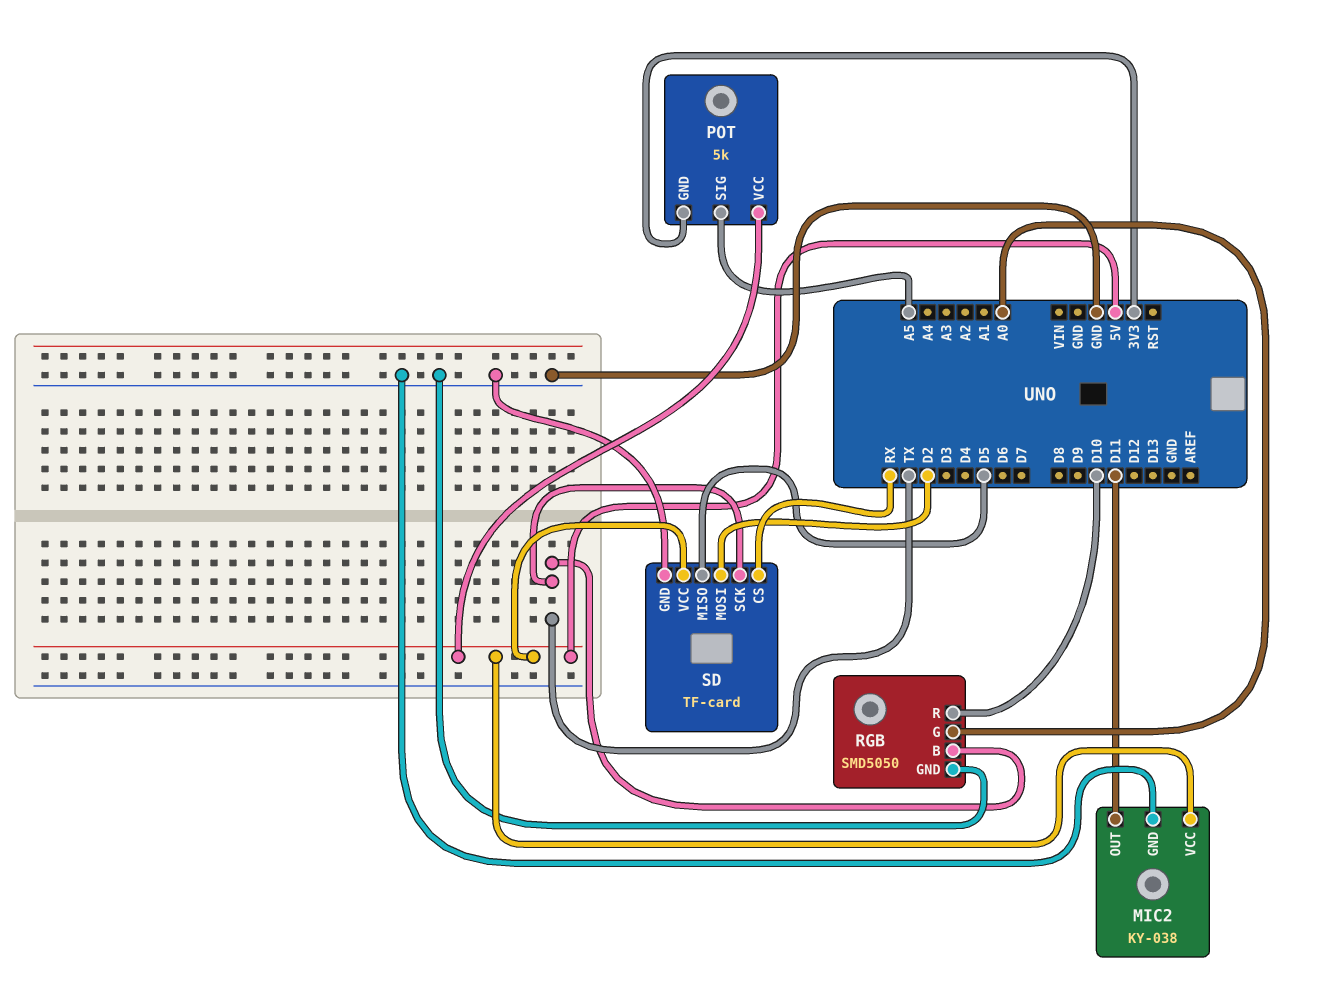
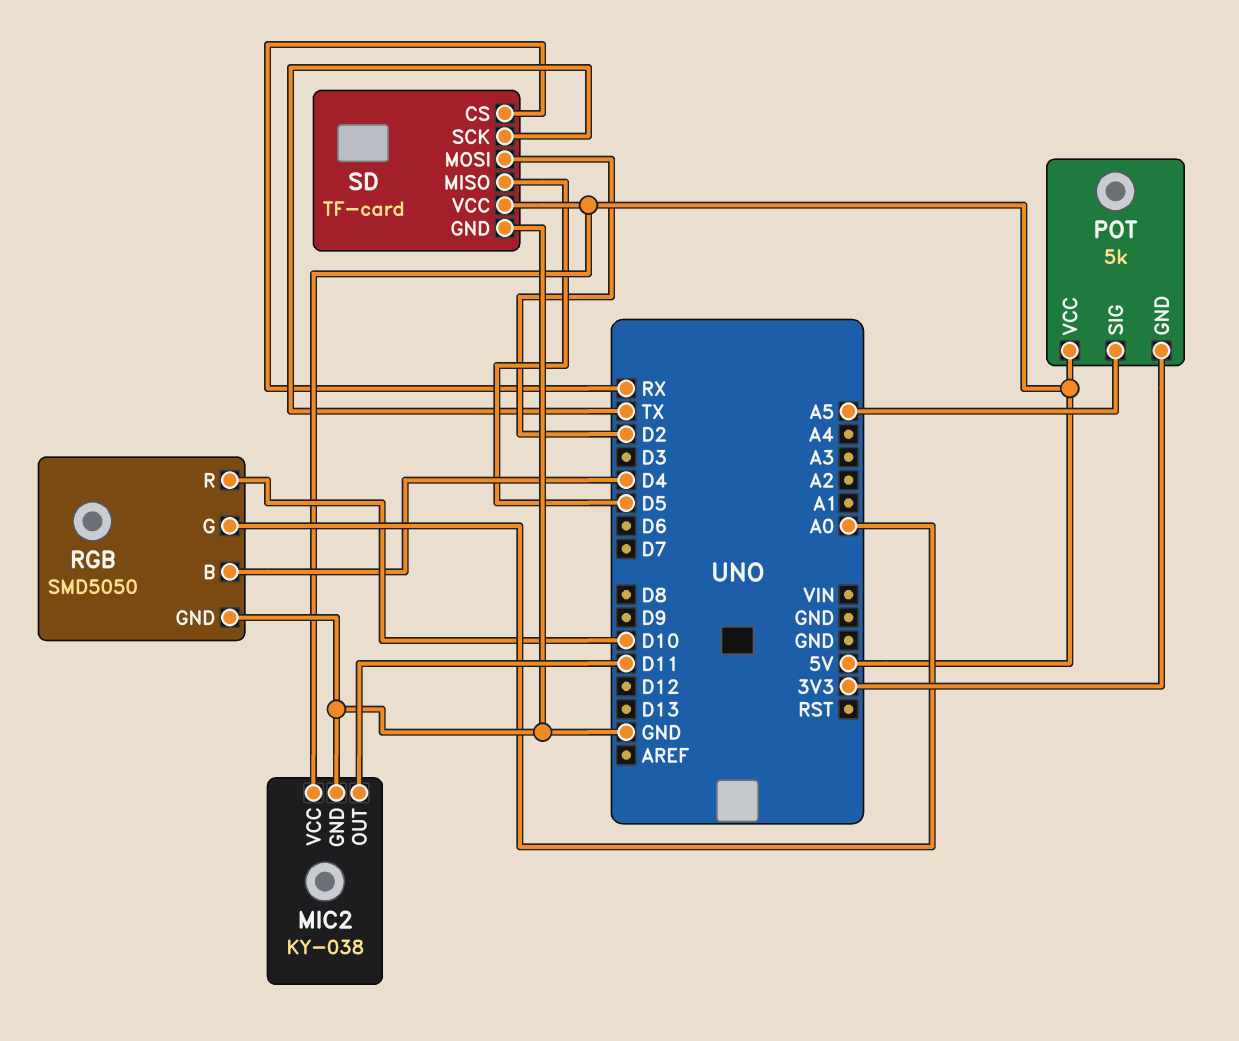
RGB pin B: TX -> D4

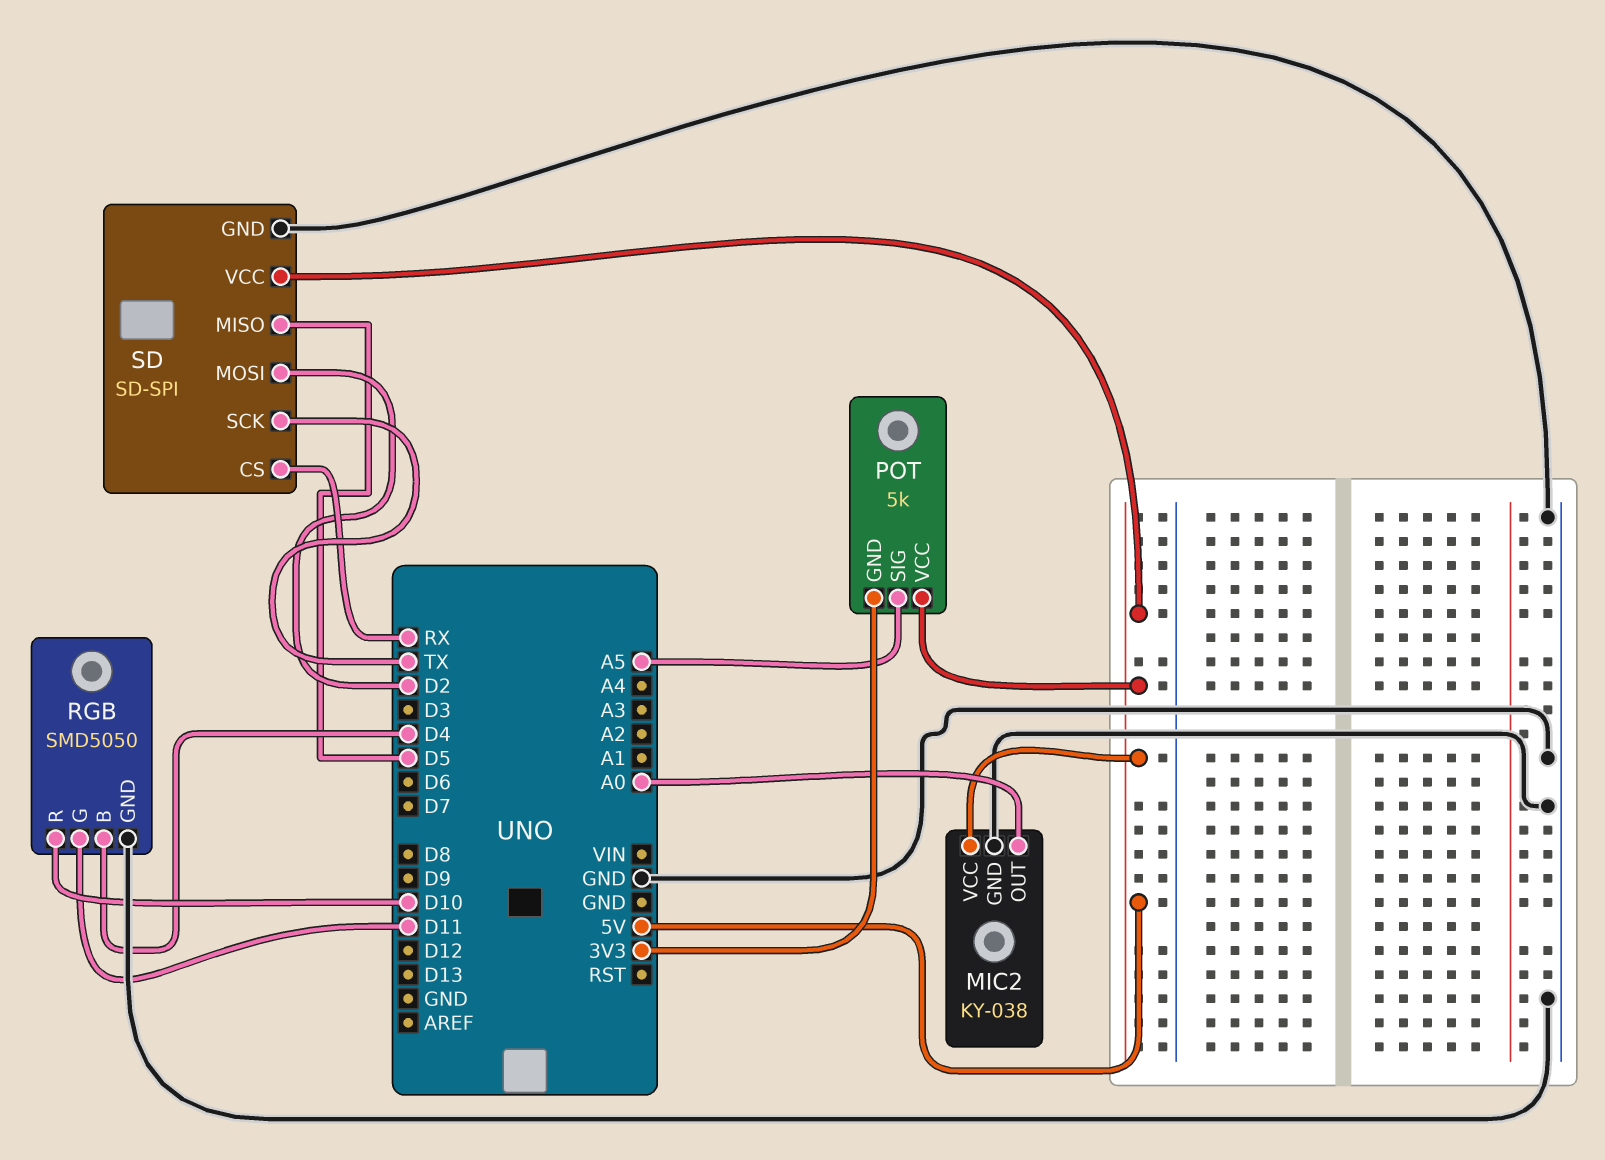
MIC2 pin OUT: D11 -> A0
RGB pin G: A0 -> D11
SD: TF-card -> SD-SPI

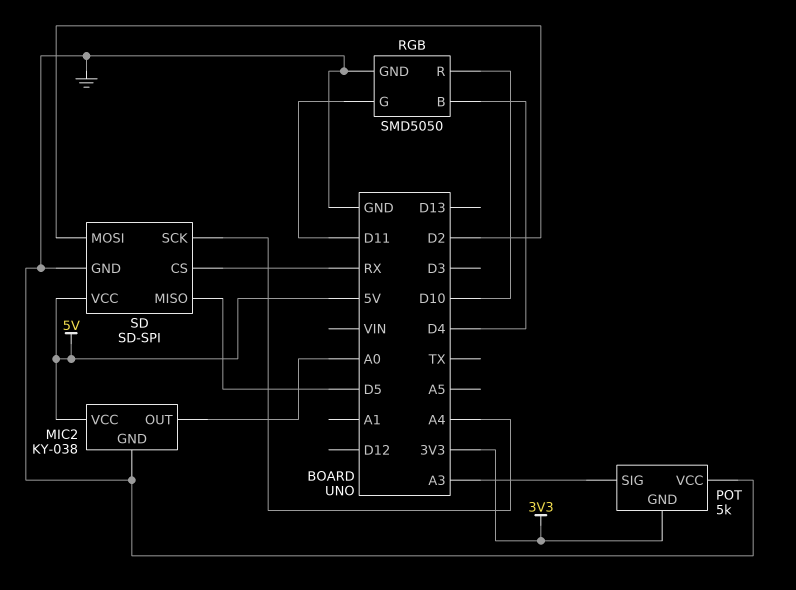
POT pin SIG: A5 -> A3
POT pin VCC: 5V -> GND
SD pin SCK: TX -> A4

